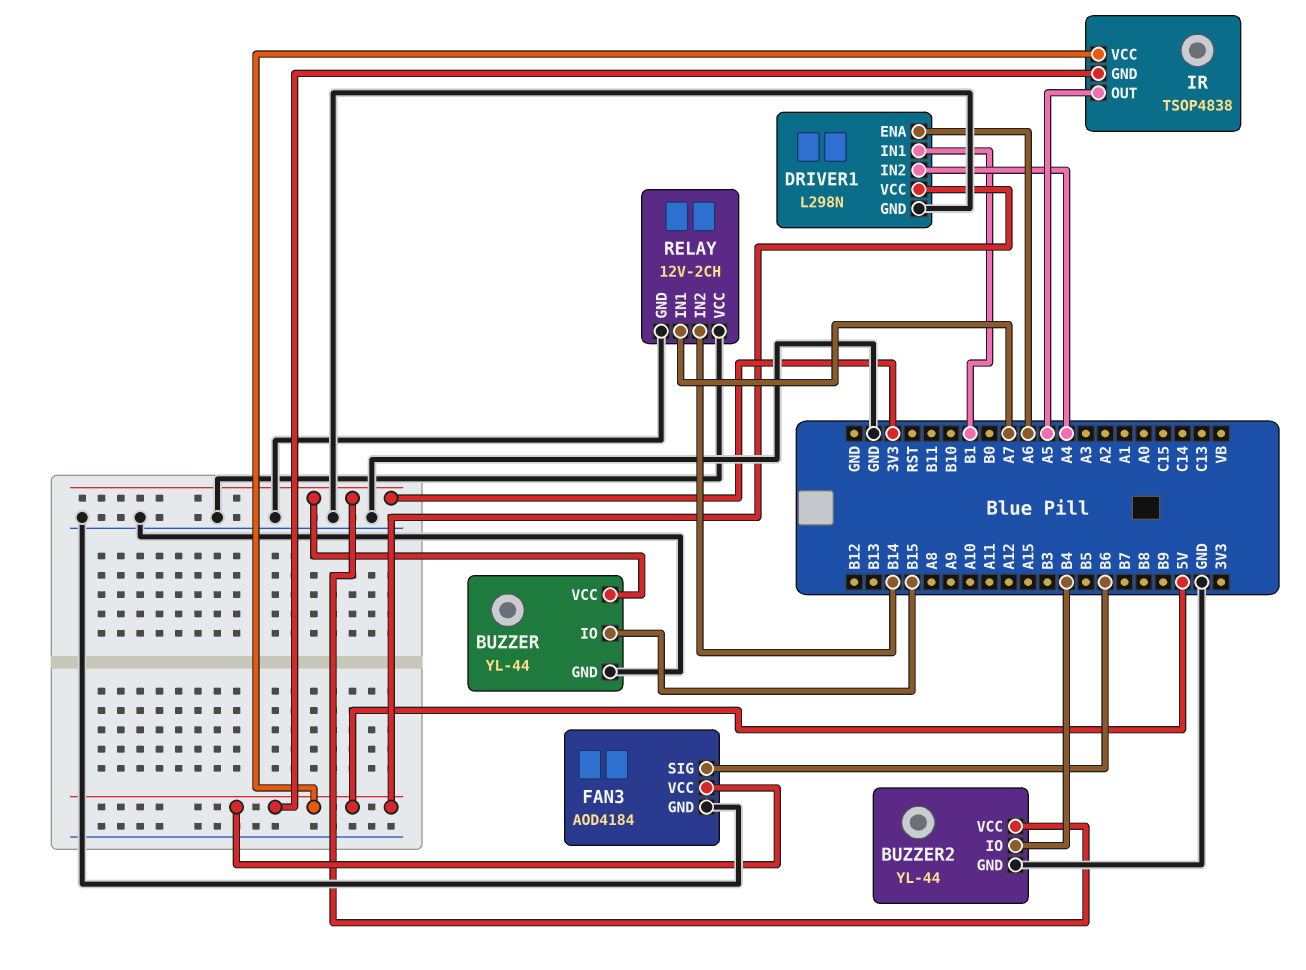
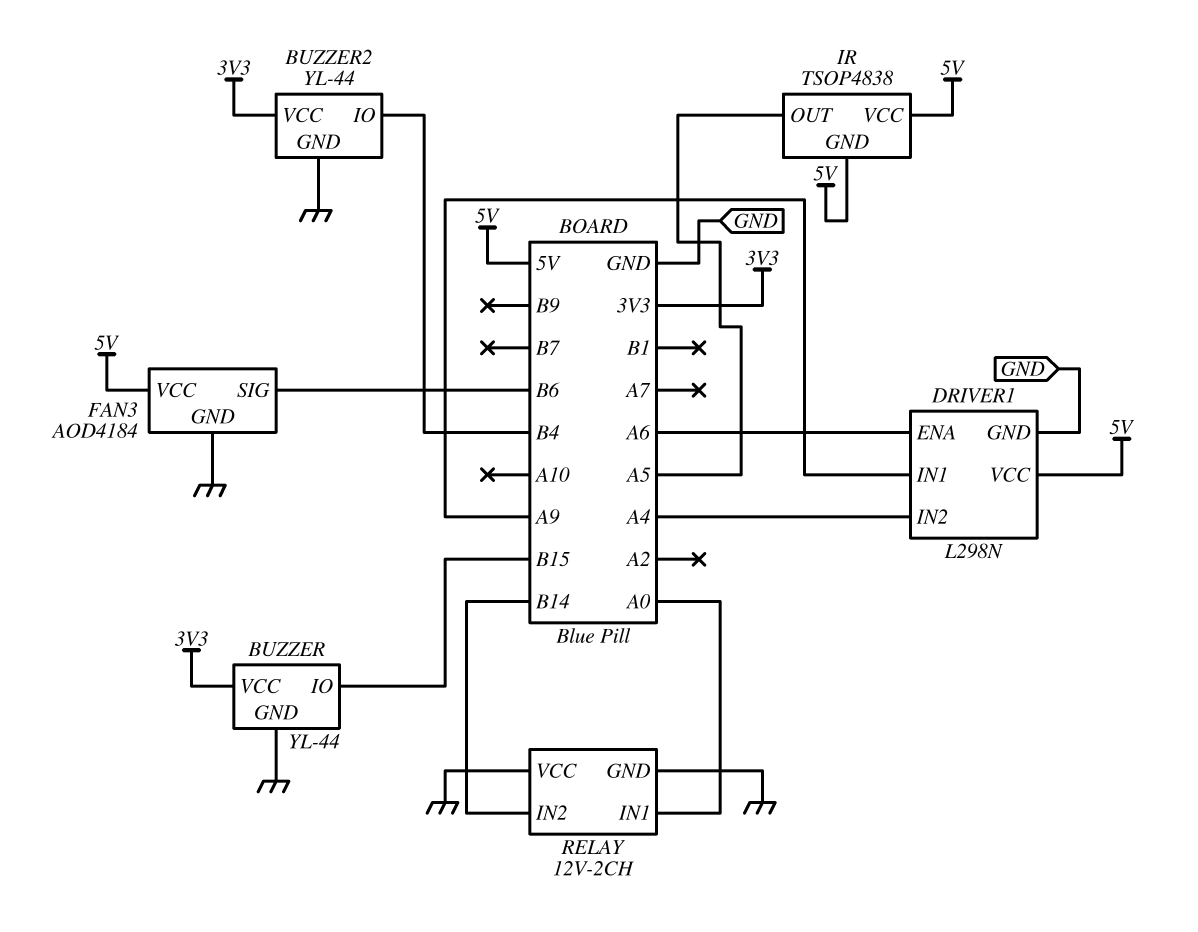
DRIVER1 pin IN1: B1 -> A9
RELAY pin IN1: A7 -> A0

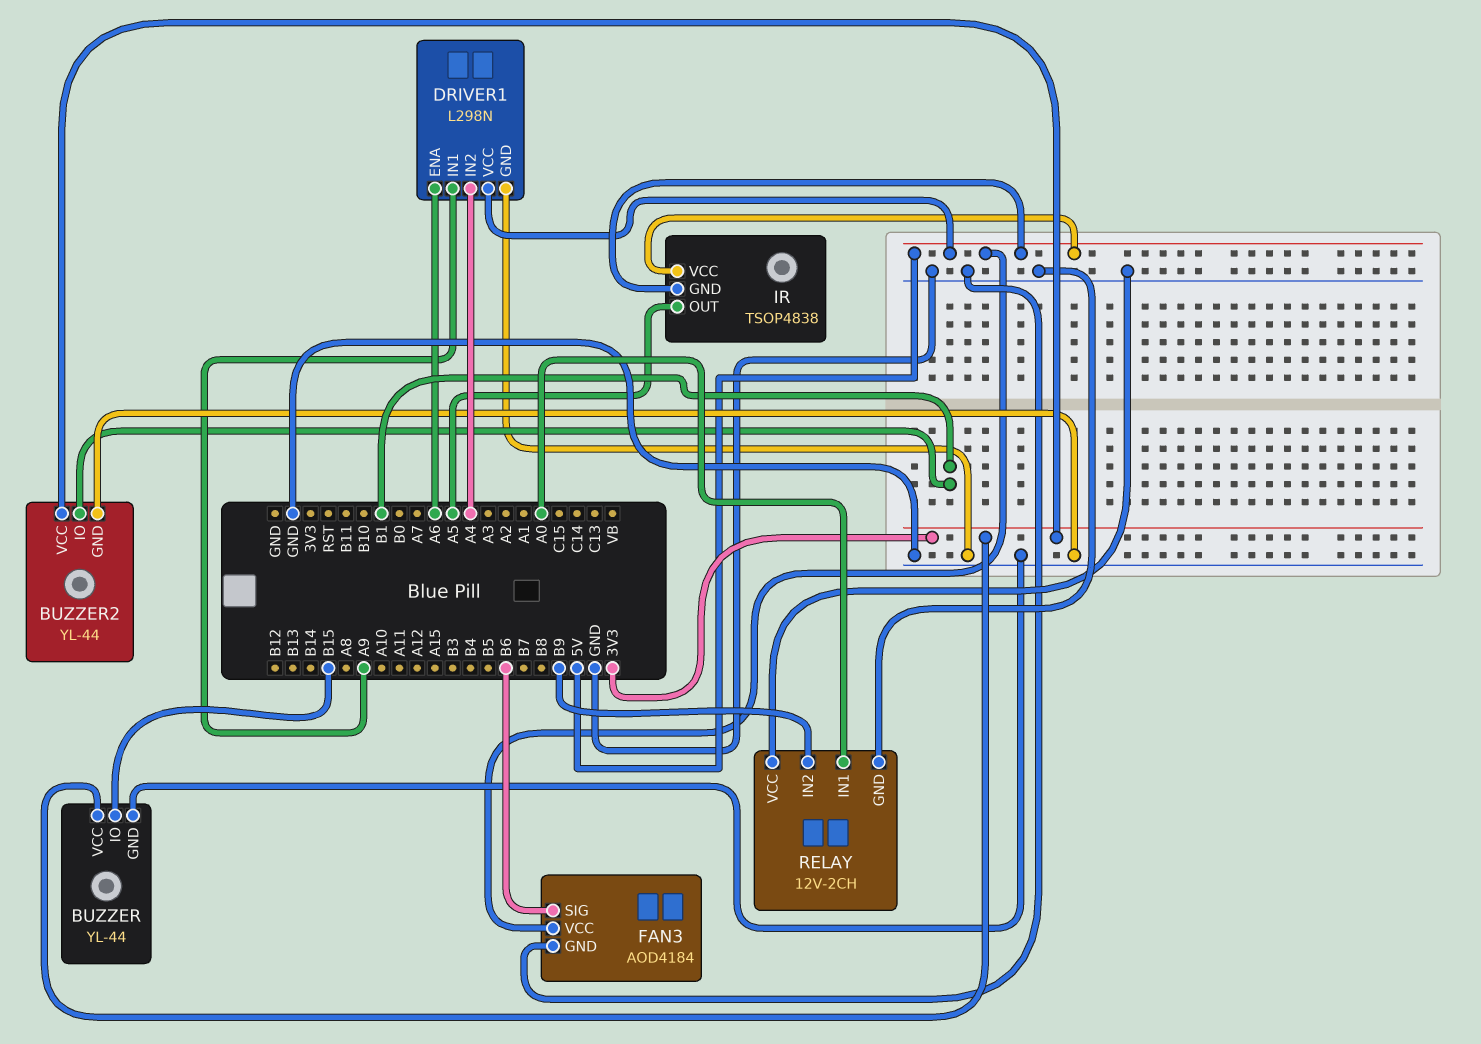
BUZZER2 pin IO: B4 -> B1
RELAY pin IN2: B14 -> B9

